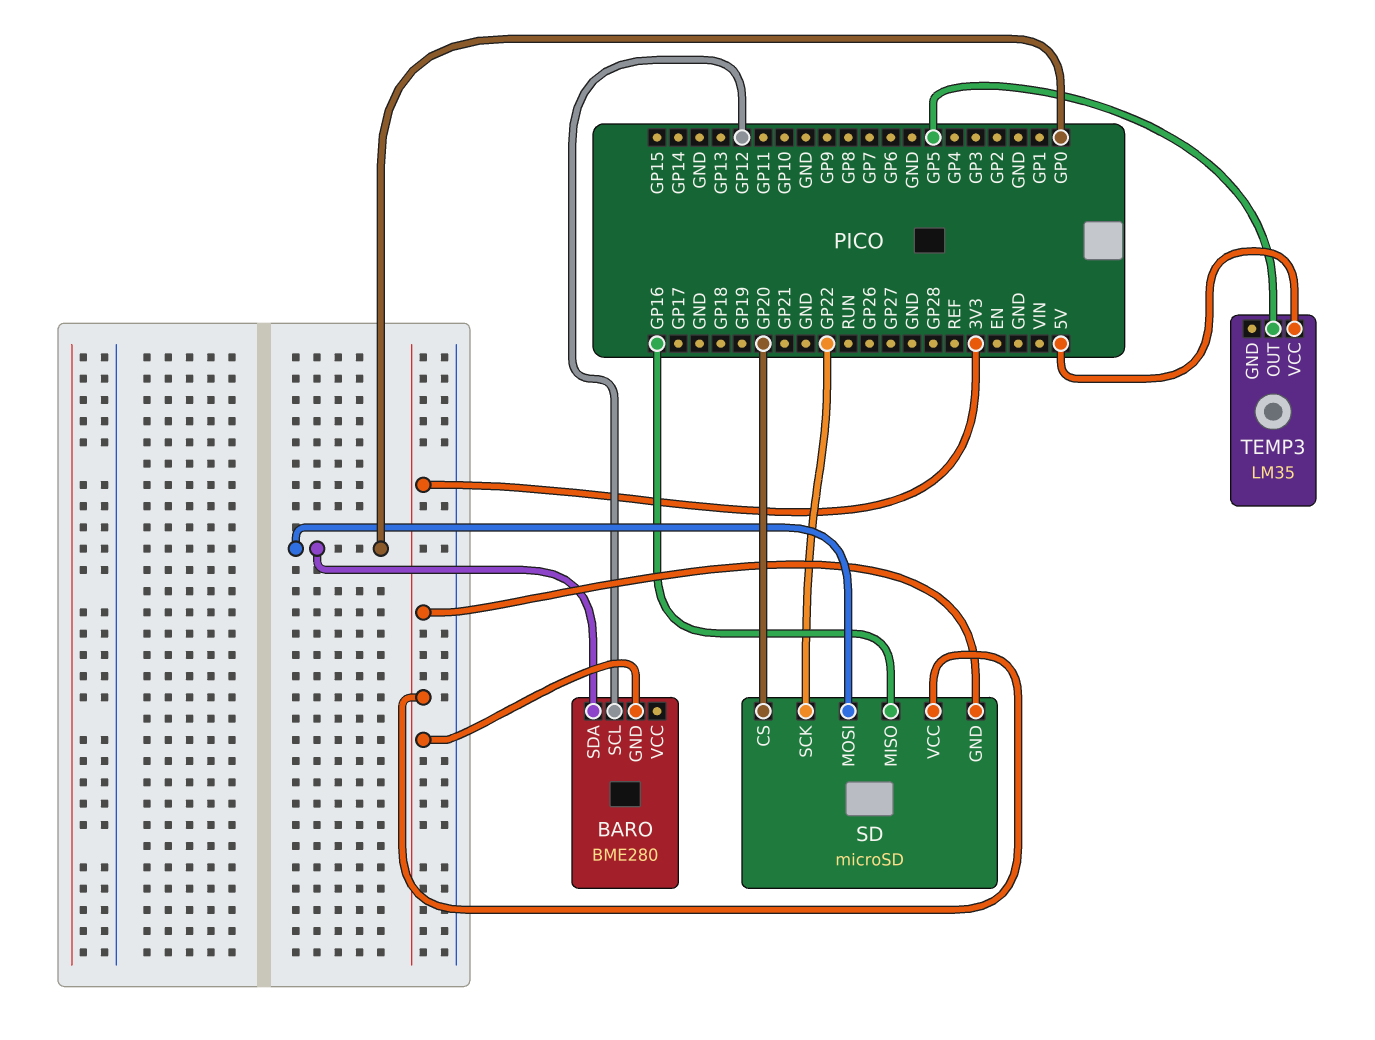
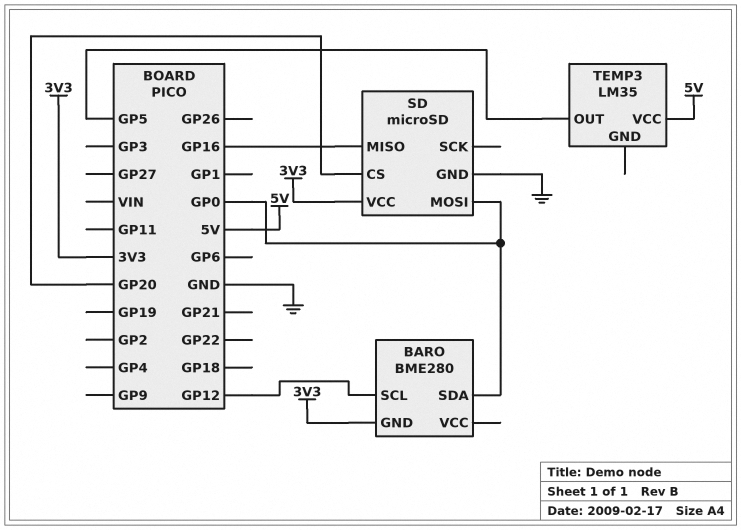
SD pin GND: 3V3 -> GND
SD pin SCK: GP22 -> none

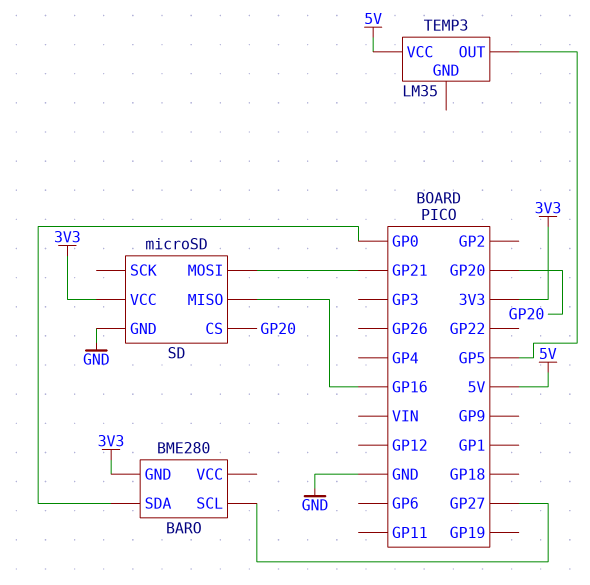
BARO pin SCL: GP12 -> GP27
SD pin MOSI: GP0 -> GP21

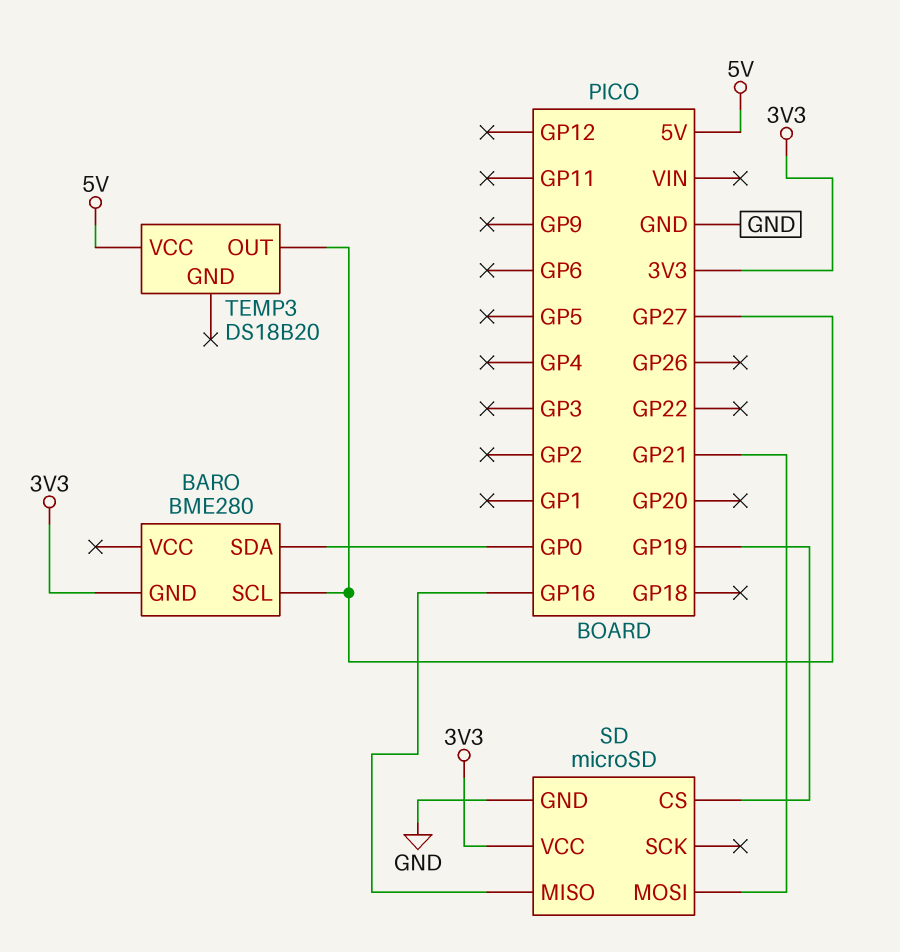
SD pin CS: GP20 -> GP19
TEMP3: LM35 -> DS18B20
TEMP3 pin OUT: GP5 -> GP27

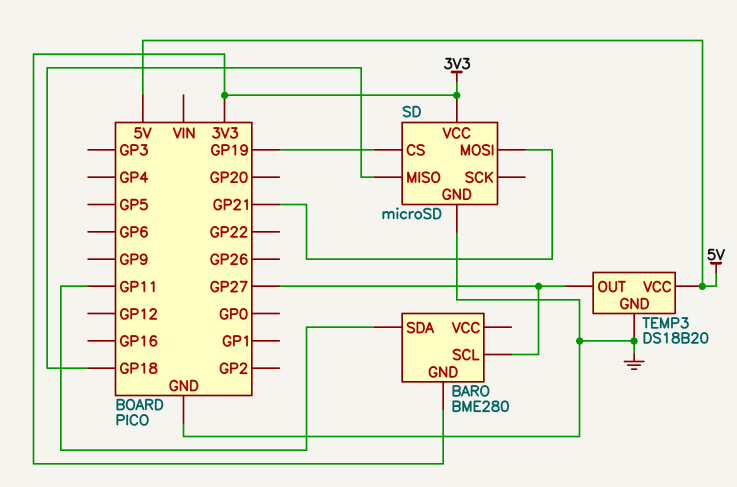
BARO pin SDA: GP0 -> GP11
SD pin MISO: GP16 -> GP18
TEMP3 pin GND: none -> GND

